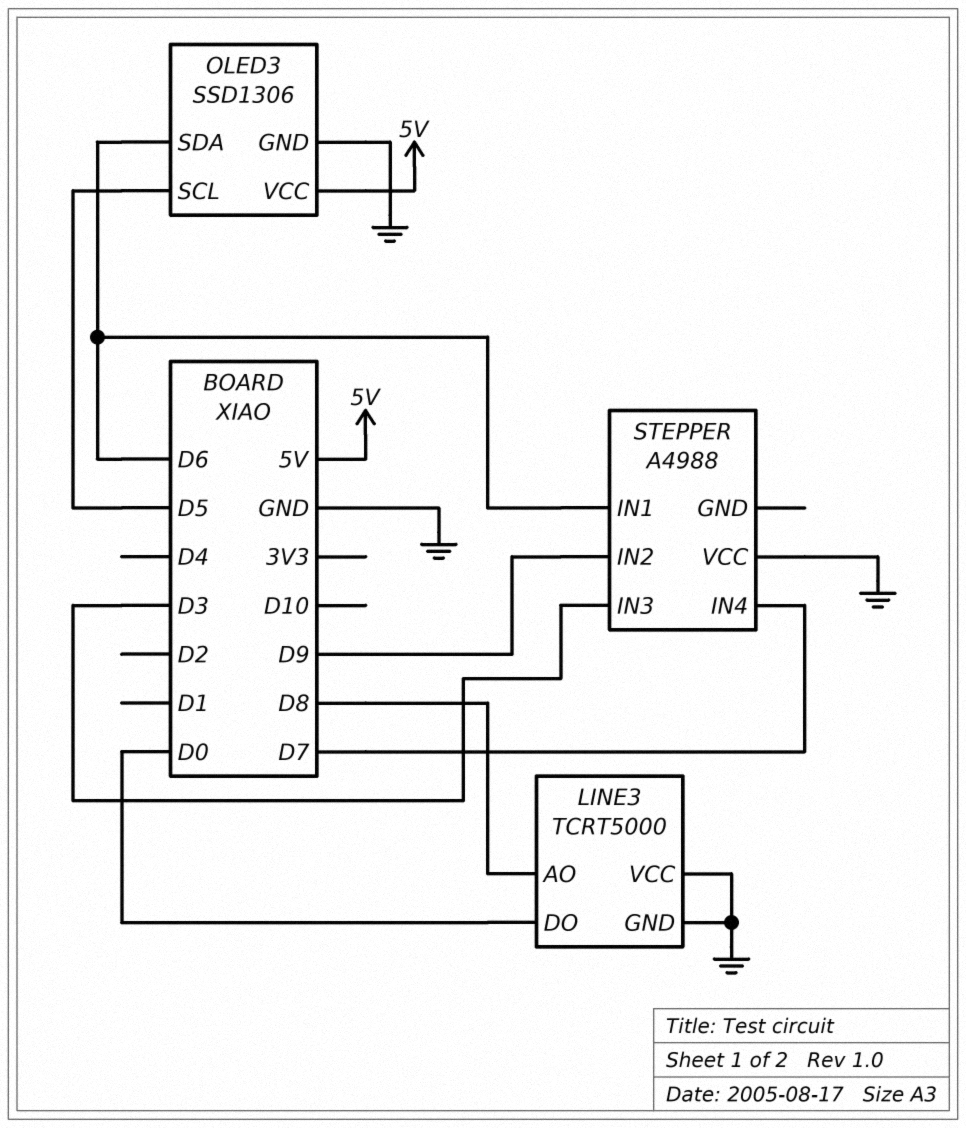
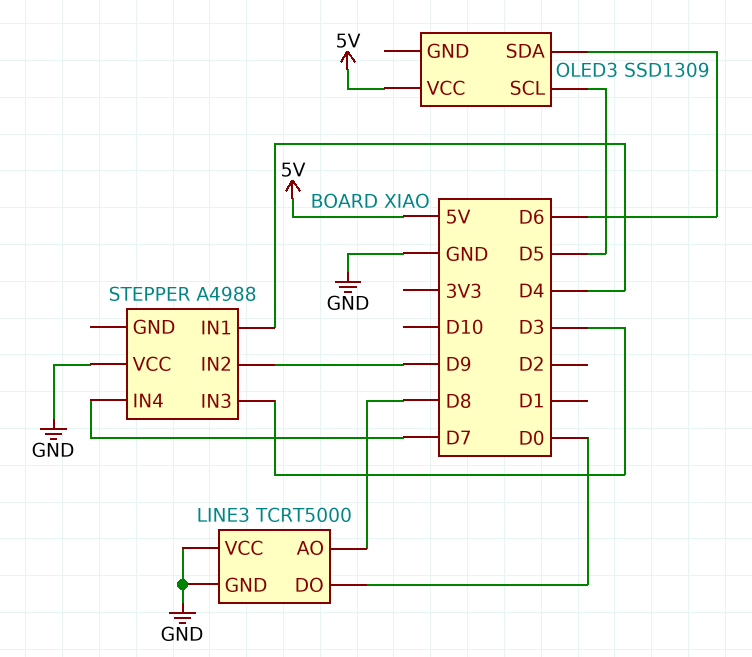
OLED3: SSD1306 -> SSD1309
OLED3 pin GND: GND -> none
STEPPER pin IN1: D6 -> D4

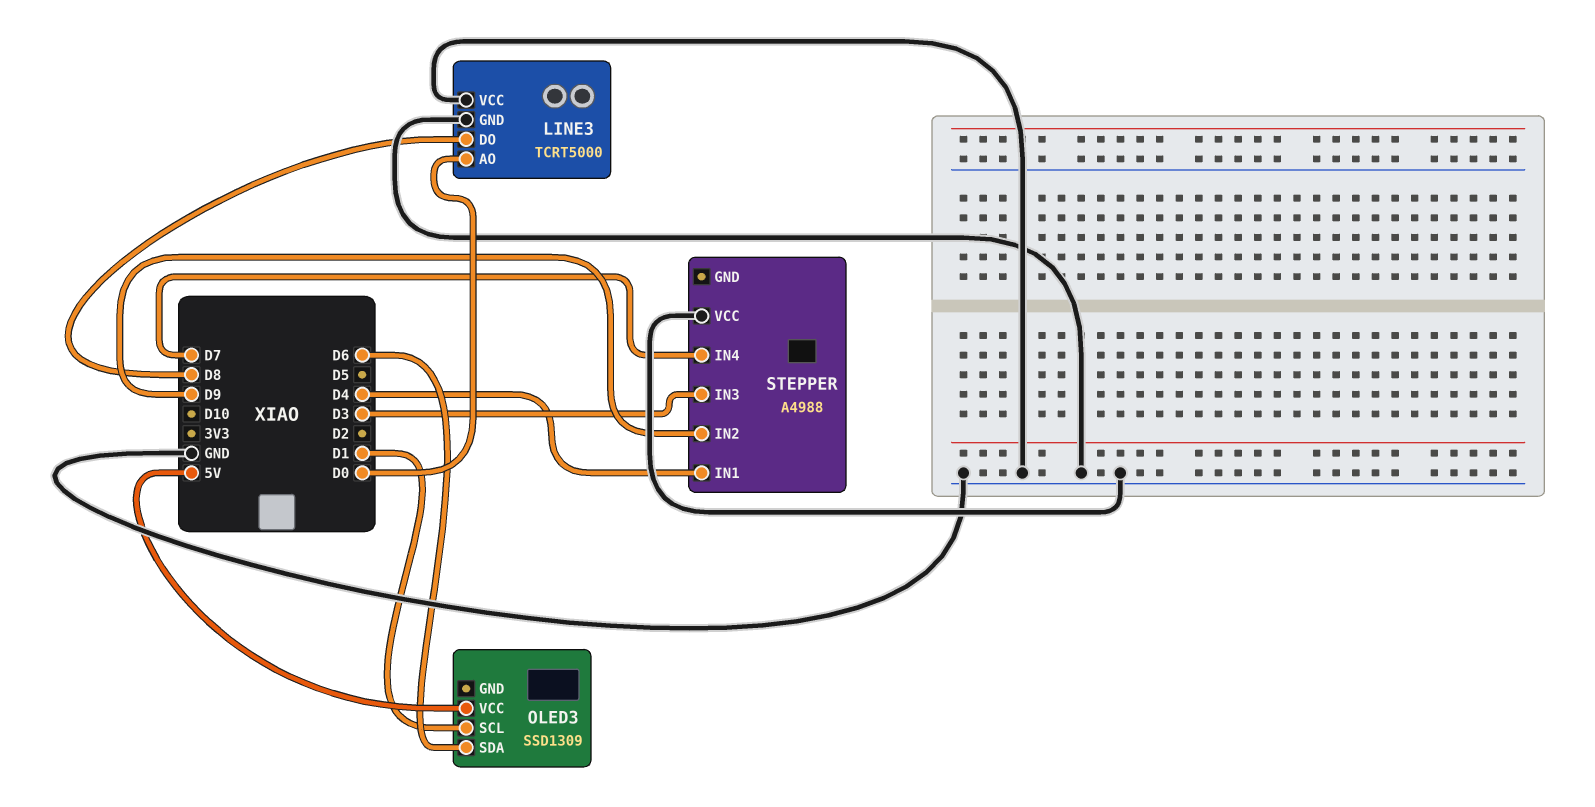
LINE3 pin AO: D8 -> D0
LINE3 pin DO: D0 -> D8
OLED3 pin SCL: D5 -> D1

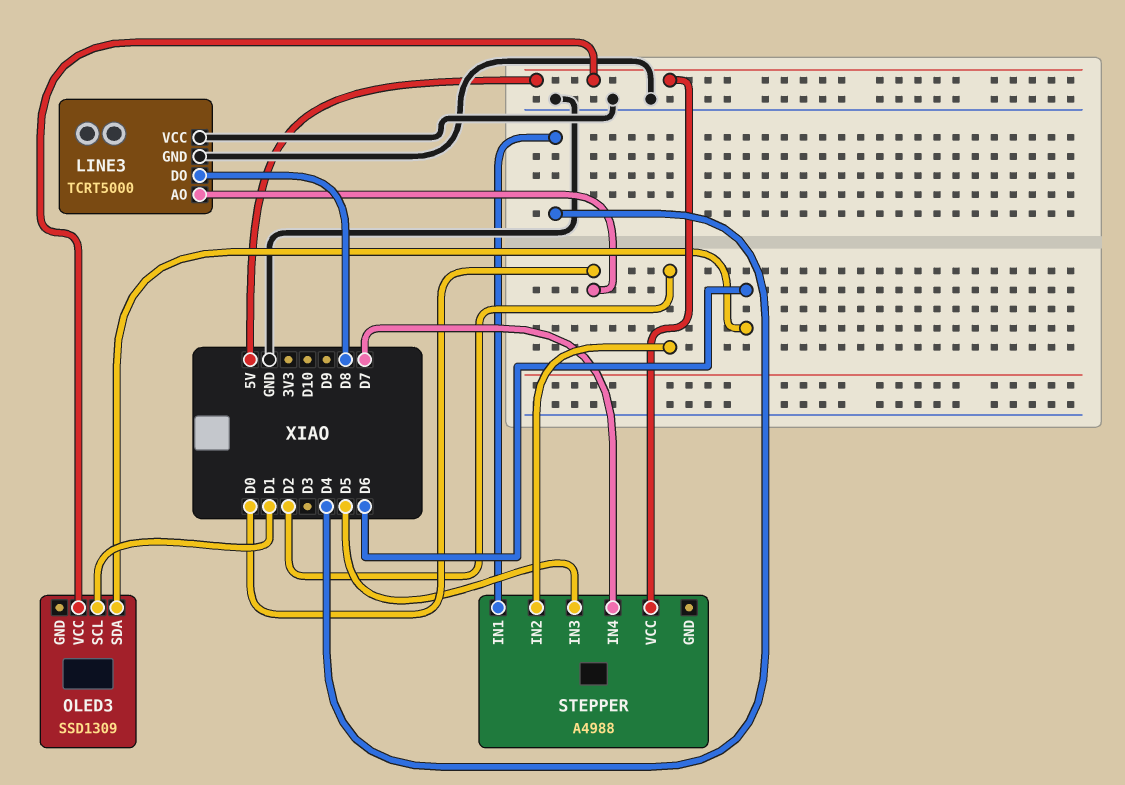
STEPPER pin IN2: D9 -> D2
STEPPER pin IN3: D3 -> D5
STEPPER pin VCC: GND -> 5V

